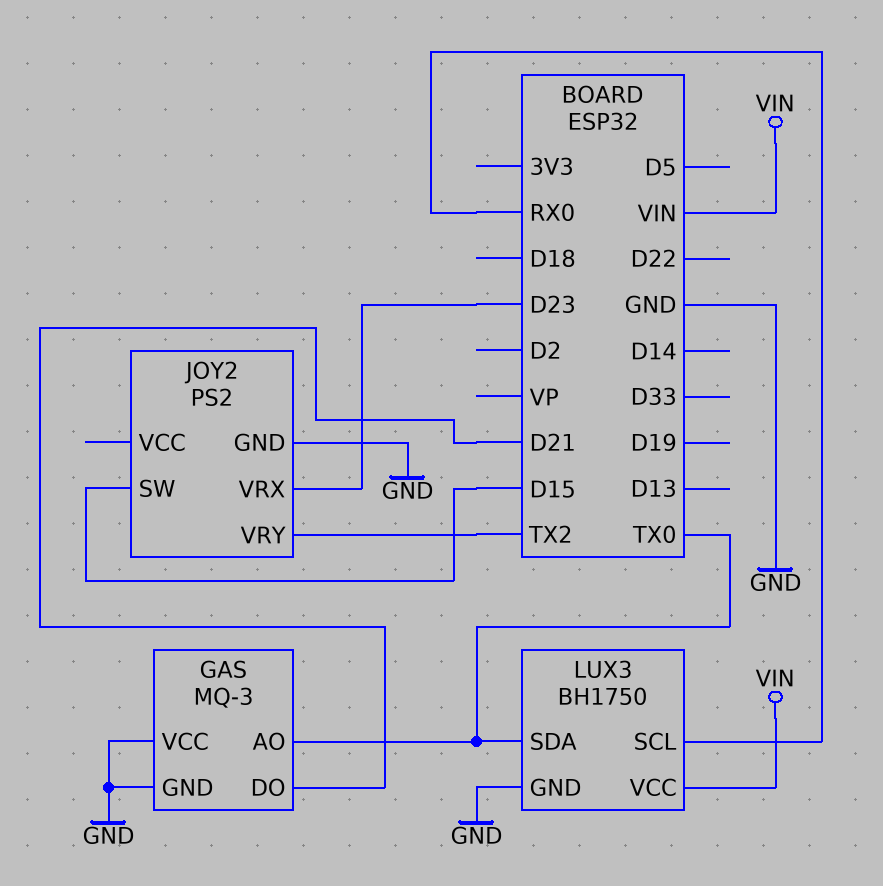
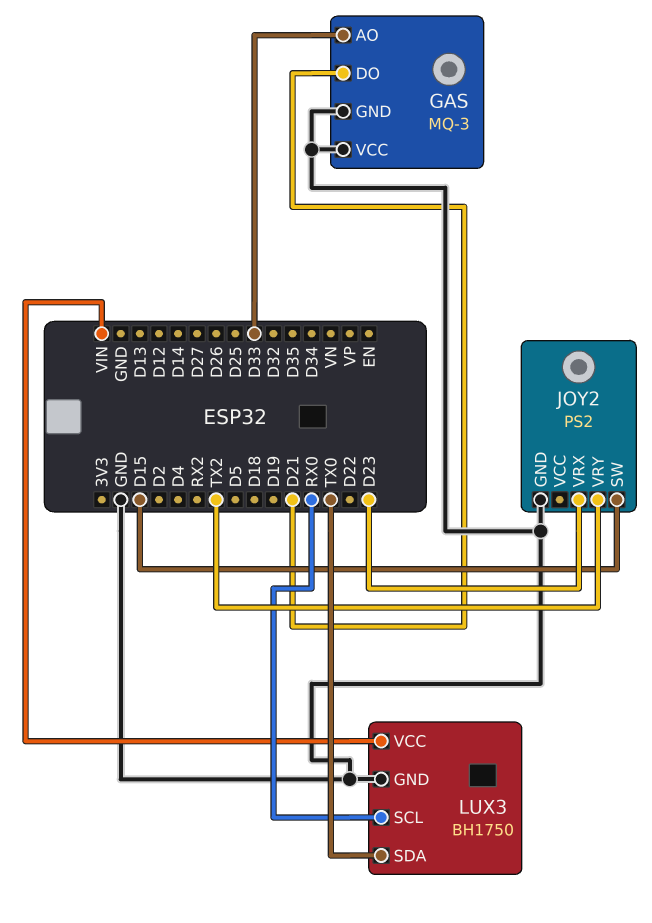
GAS pin AO: TX0 -> D33

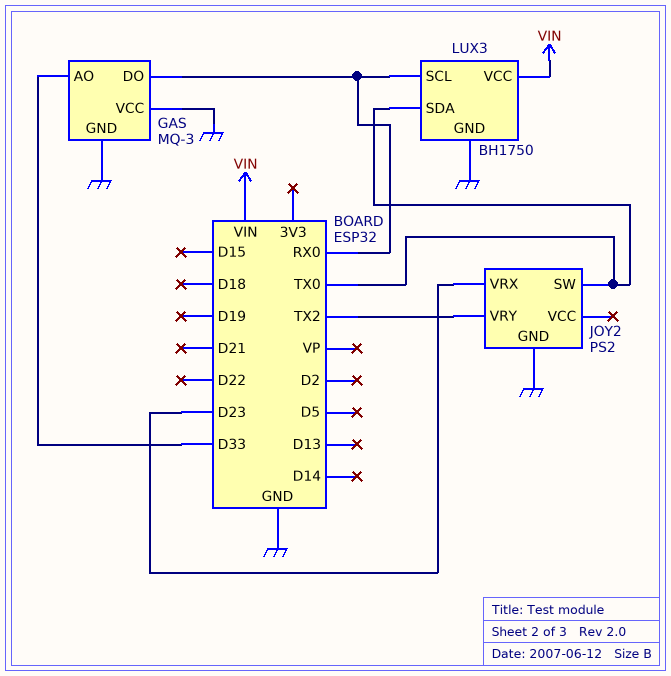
GAS pin DO: D21 -> RX0
JOY2 pin SW: D15 -> TX0

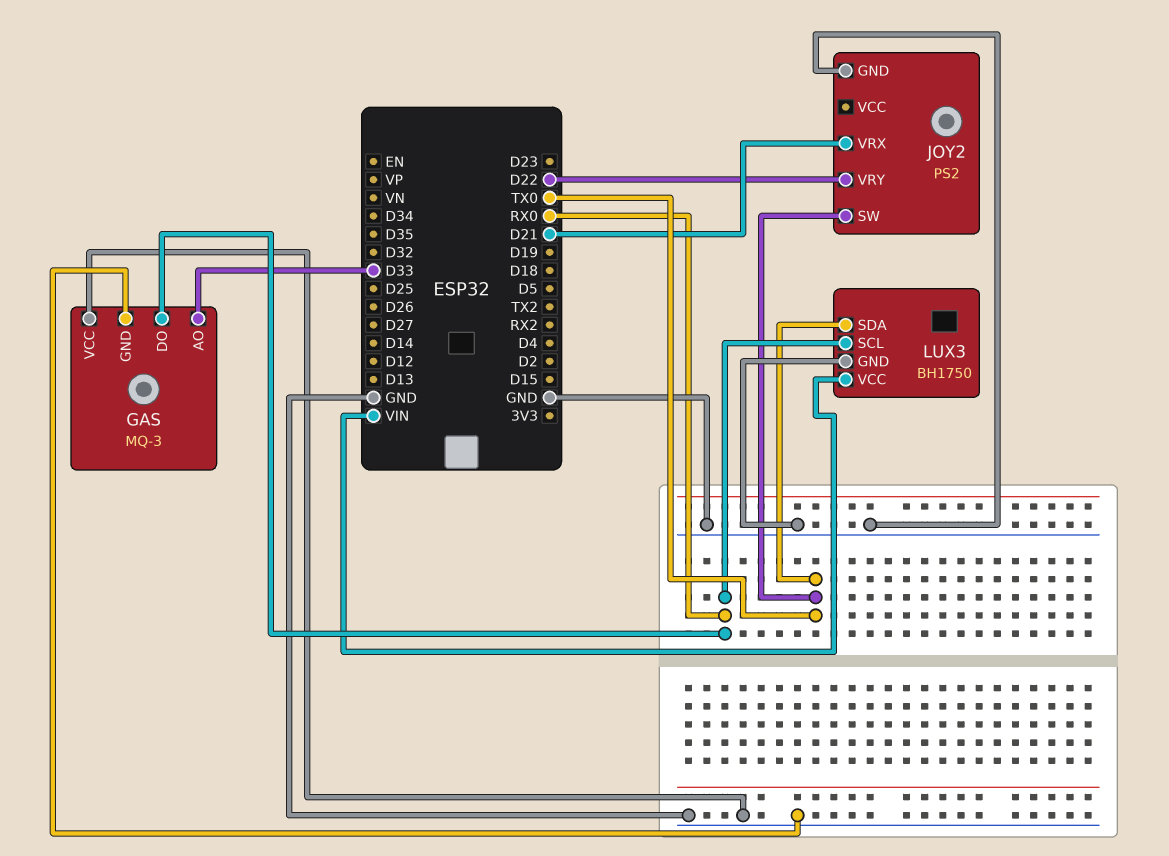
JOY2 pin VRX: D23 -> D21
JOY2 pin VRY: TX2 -> D22

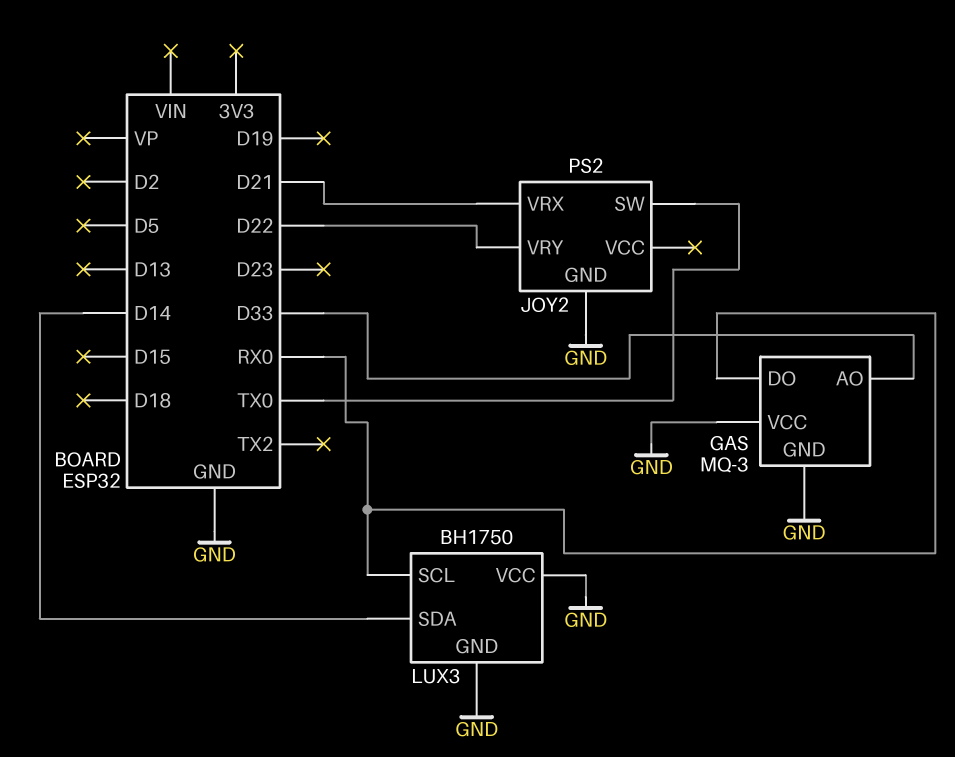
LUX3 pin SDA: TX0 -> D14
LUX3 pin VCC: VIN -> GND

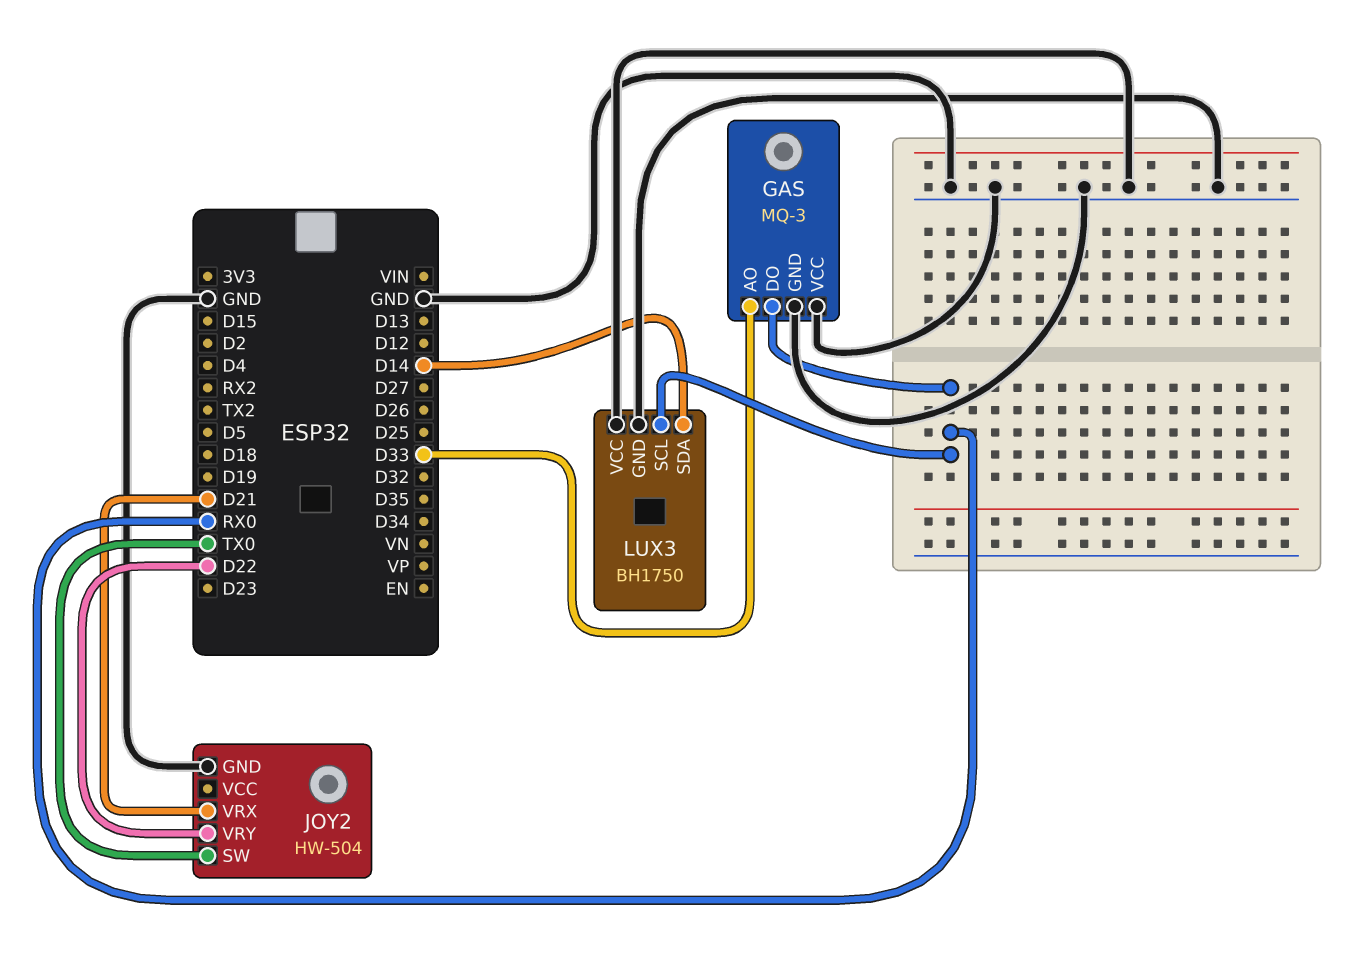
JOY2: PS2 -> HW-504

